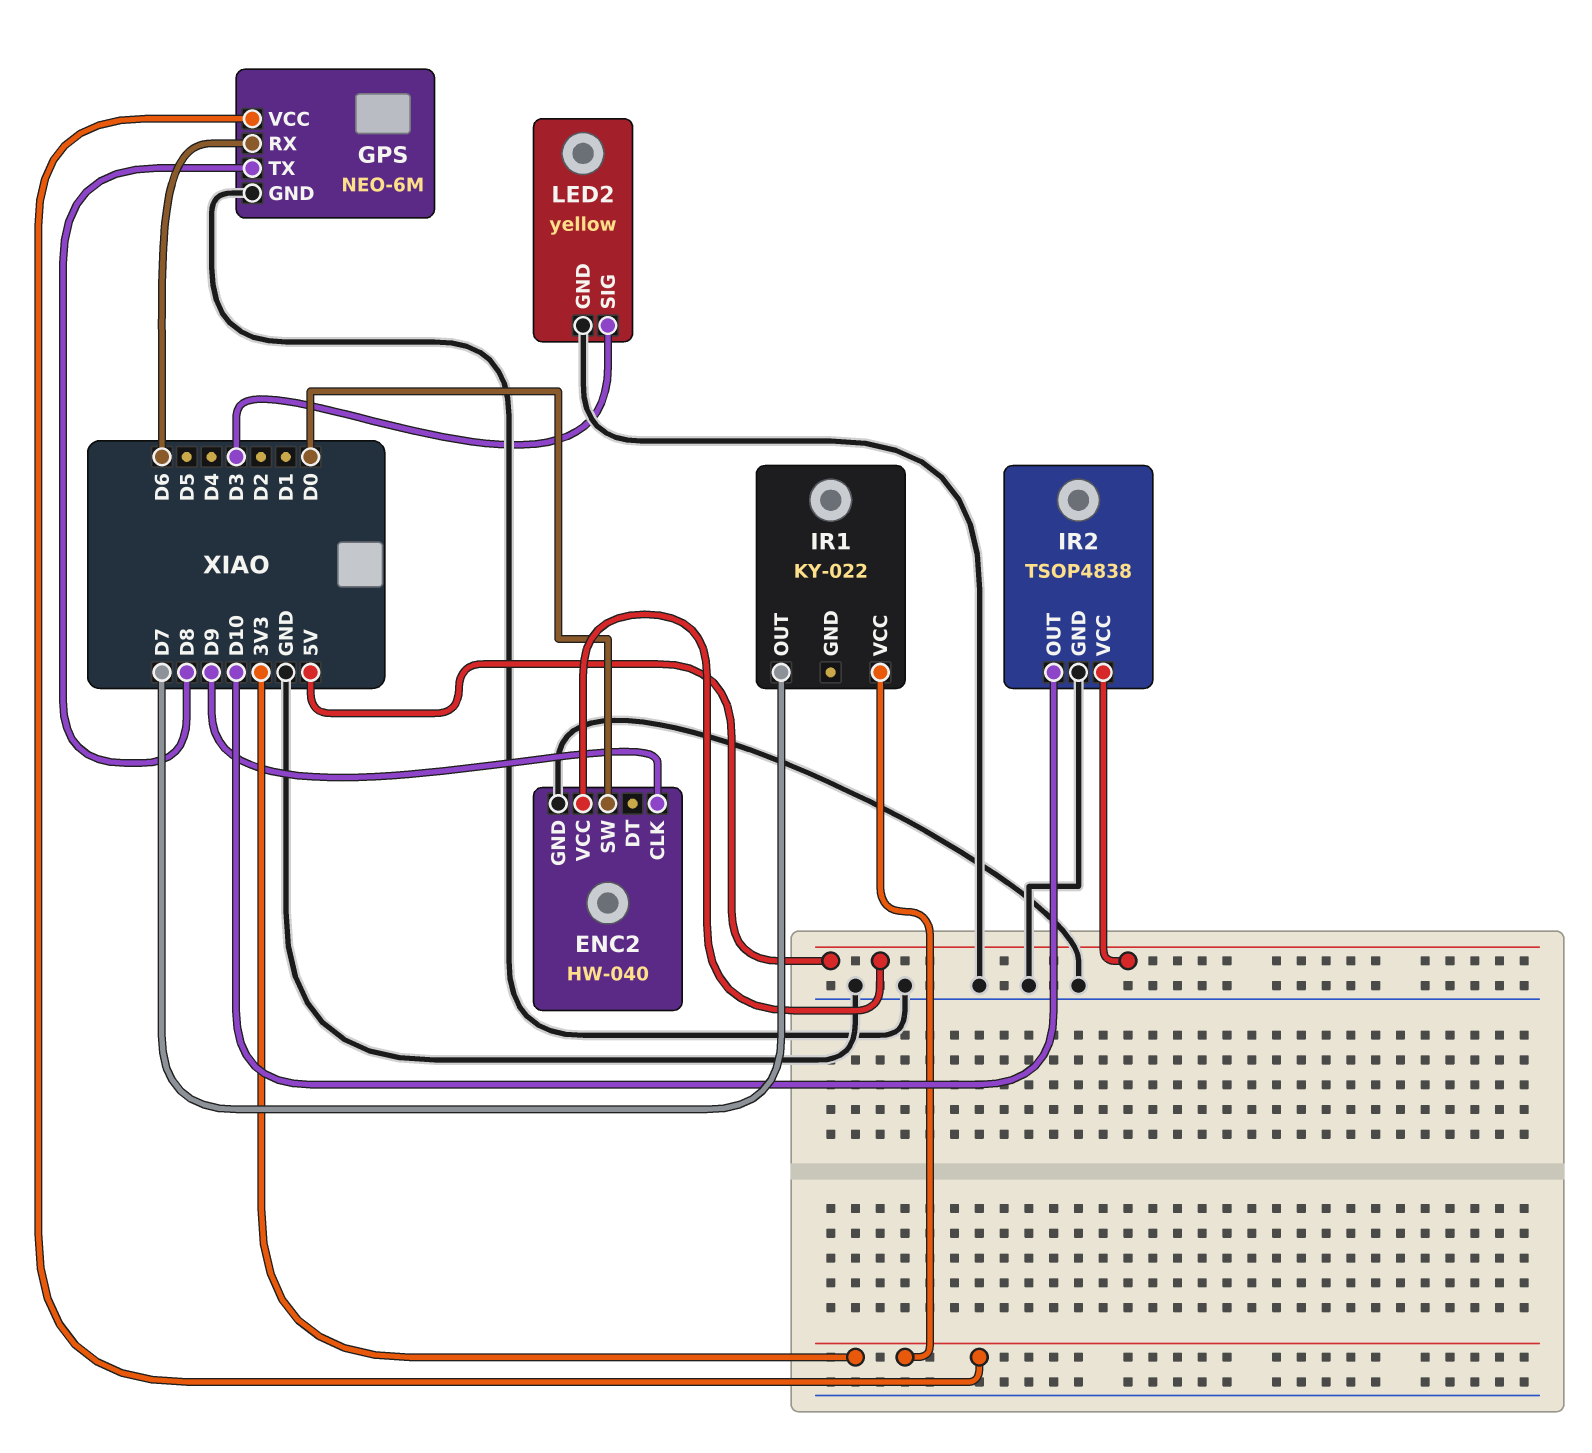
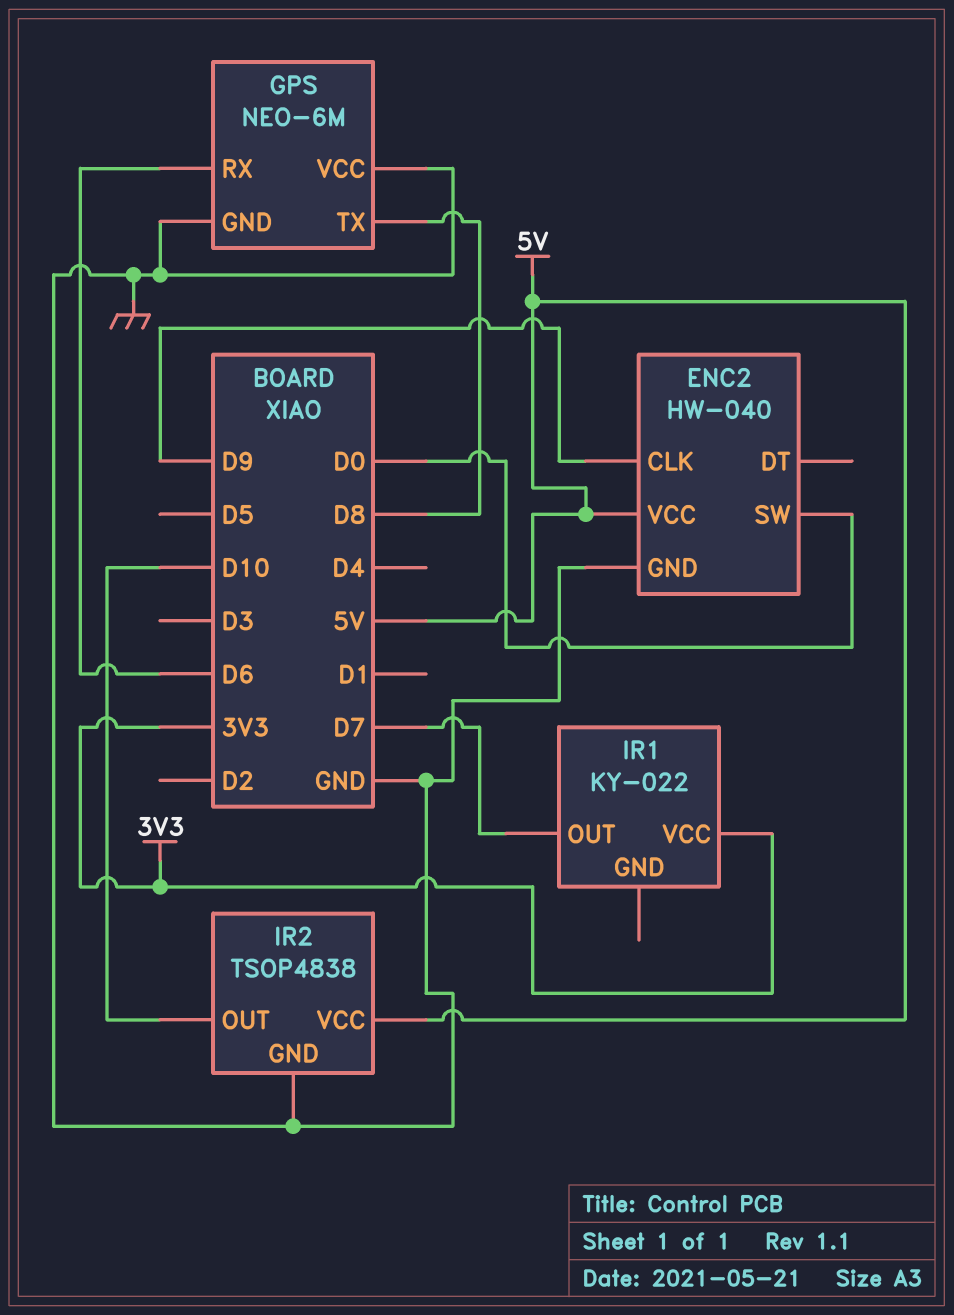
GPS pin VCC: 3V3 -> GND
LED2: yellow -> none
LED2 pin GND: GND -> none
LED2 pin SIG: D3 -> none

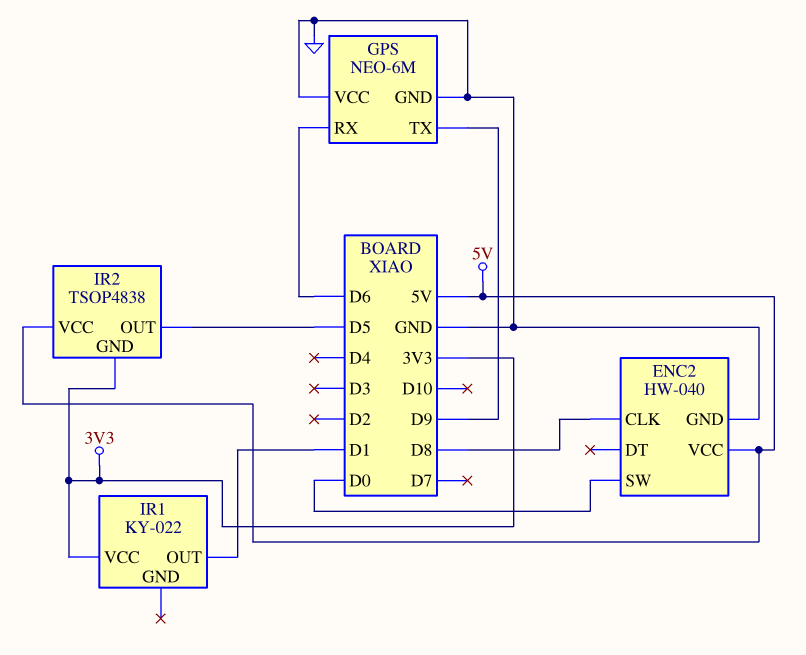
ENC2 pin CLK: D9 -> D8
GPS pin TX: D8 -> D9
IR1 pin OUT: D7 -> D1
IR2 pin GND: GND -> 3V3
IR2 pin OUT: D10 -> D5

